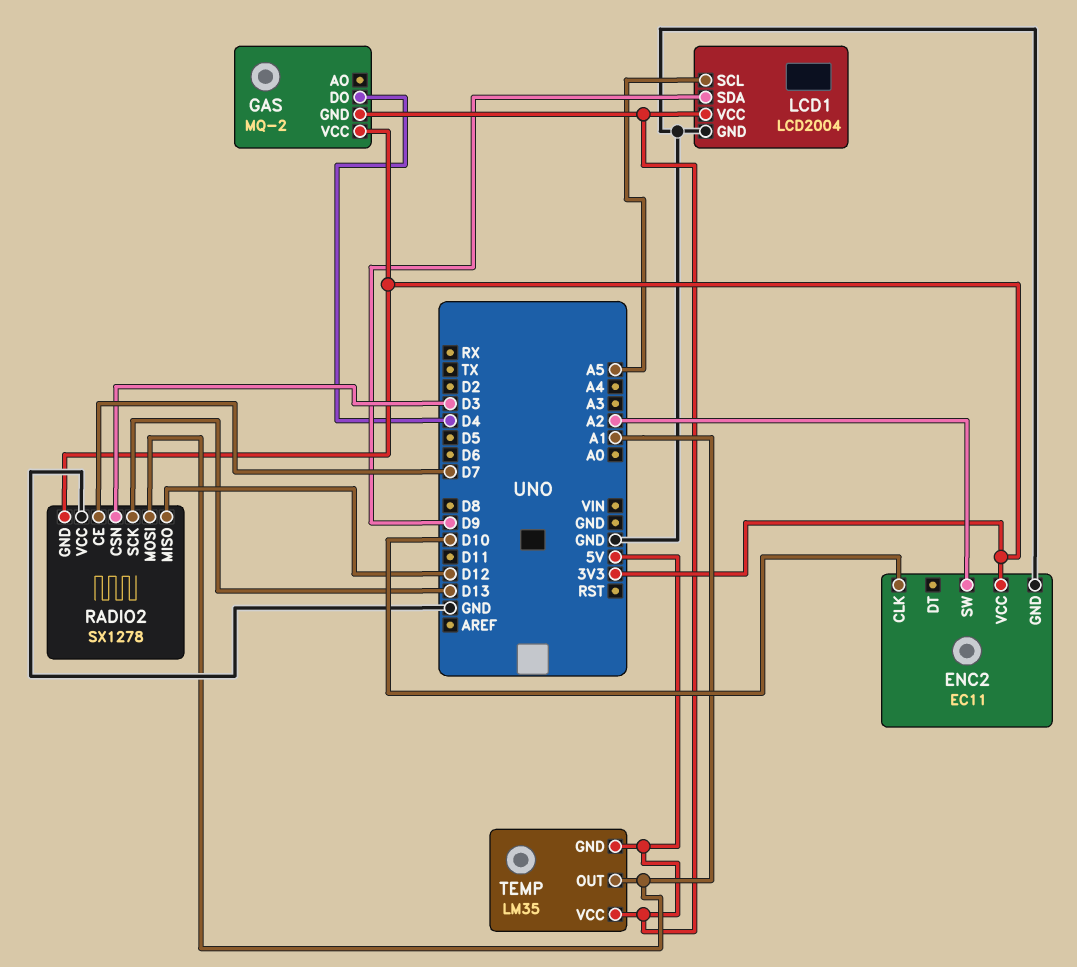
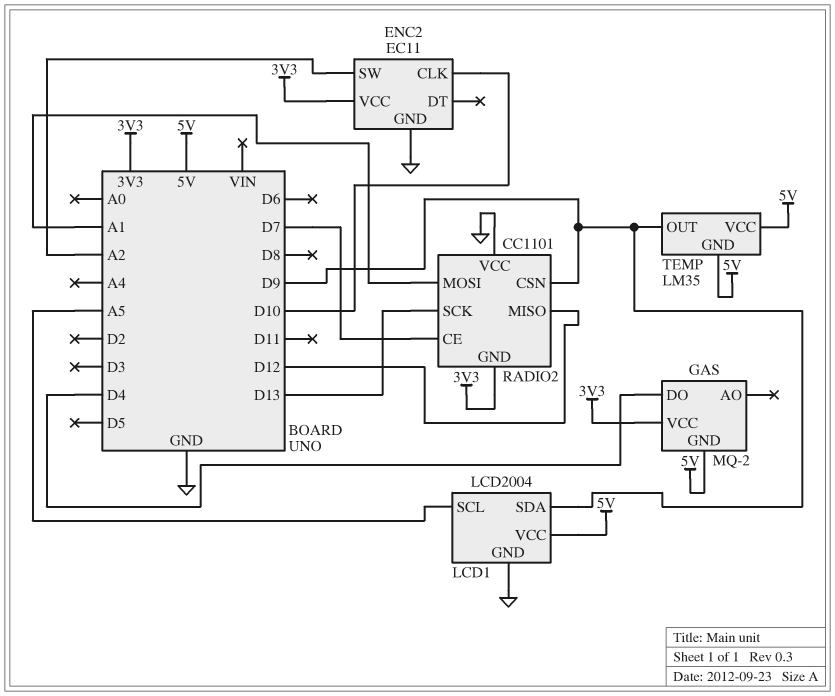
RADIO2: SX1278 -> CC1101
RADIO2 pin CSN: D3 -> D9
TEMP pin OUT: A1 -> D9

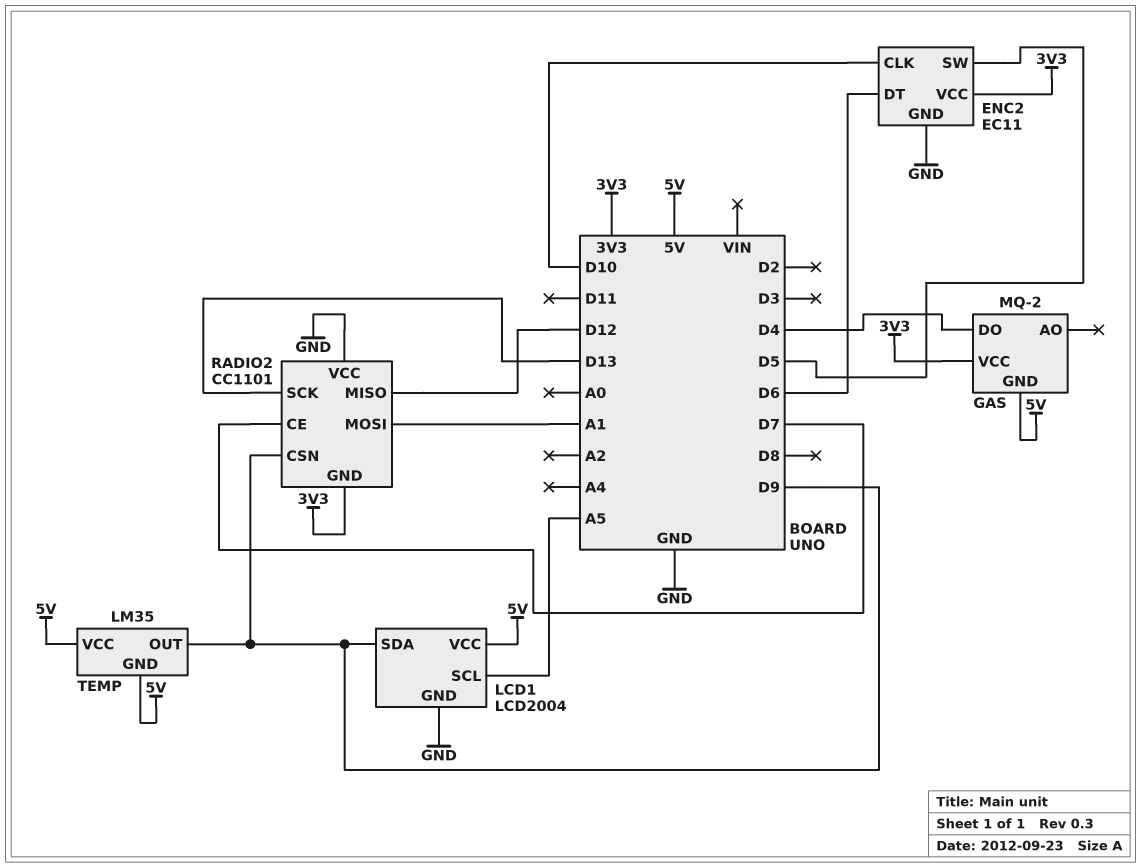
ENC2 pin DT: none -> D6
ENC2 pin SW: A2 -> D5

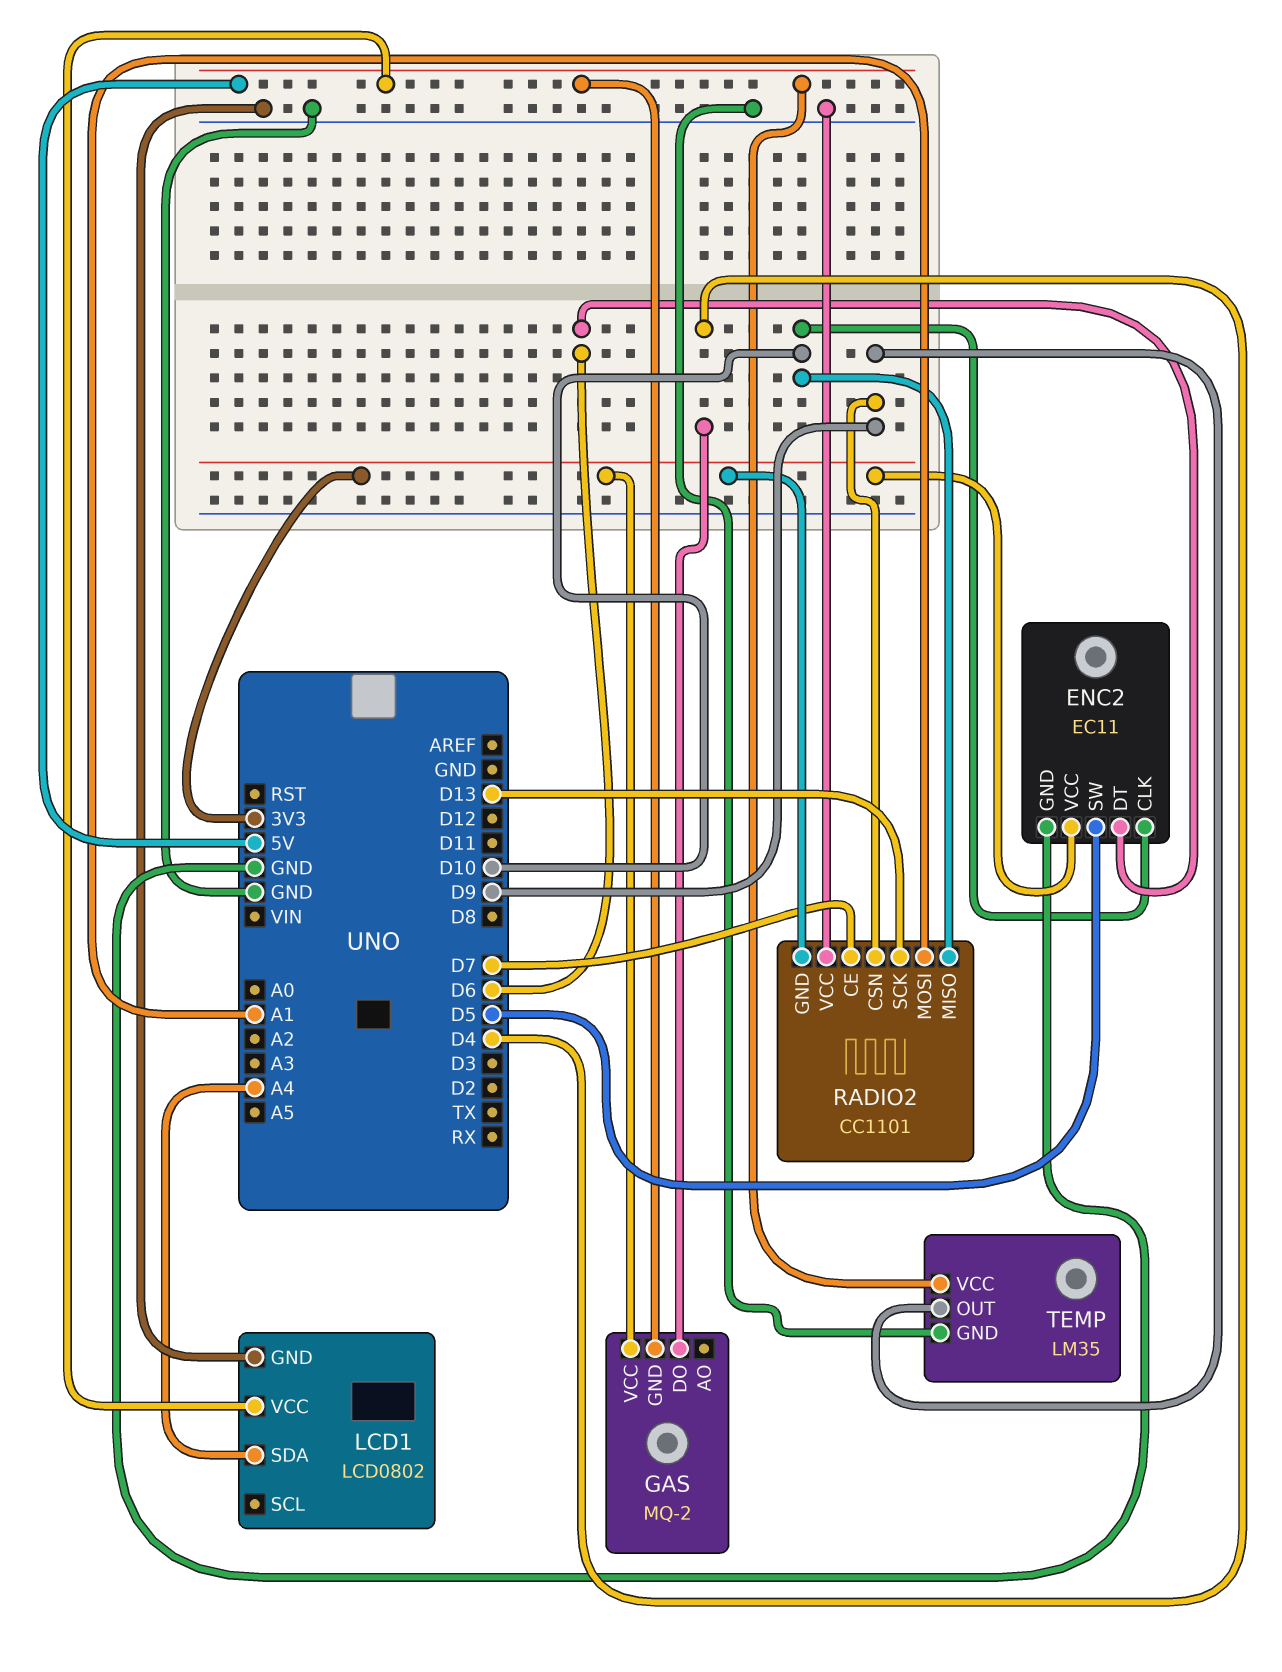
LCD1: LCD2004 -> LCD0802
LCD1 pin SCL: A5 -> none
LCD1 pin SDA: D9 -> A4
RADIO2 pin MISO: D12 -> D10
TEMP pin GND: 5V -> GND

